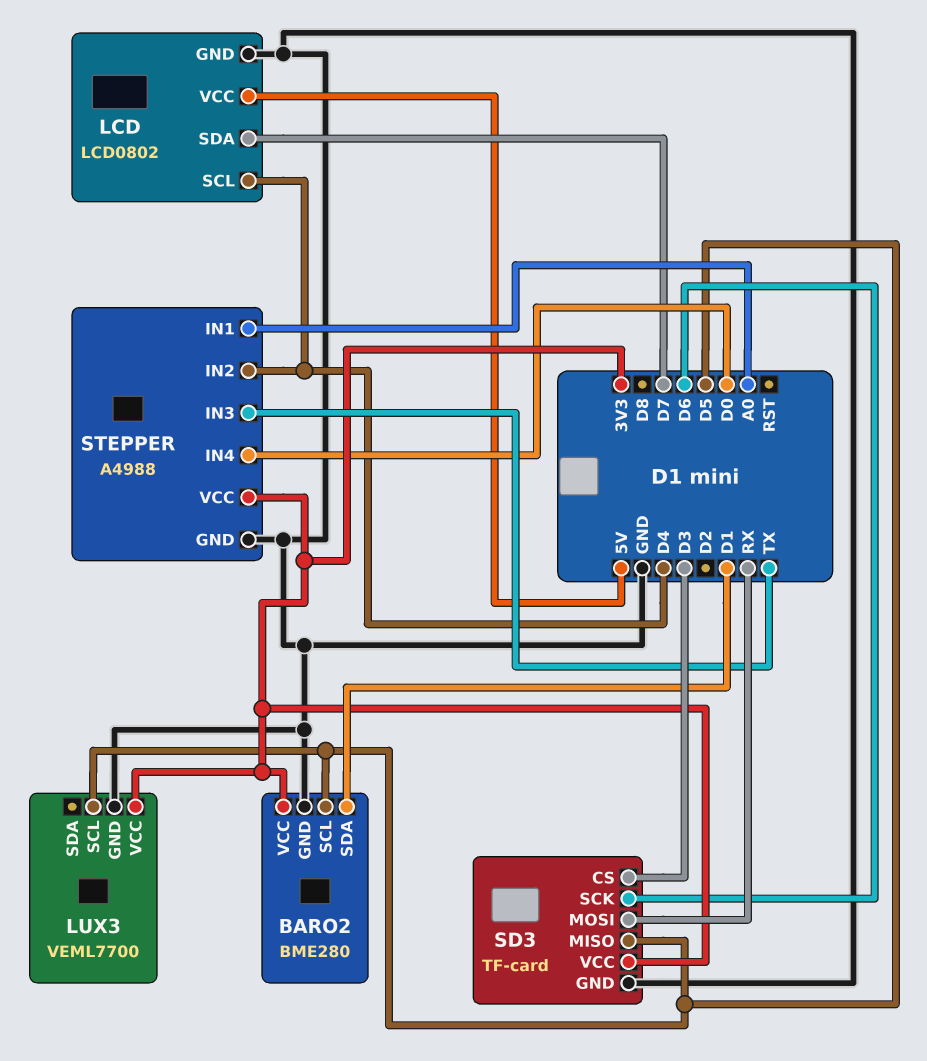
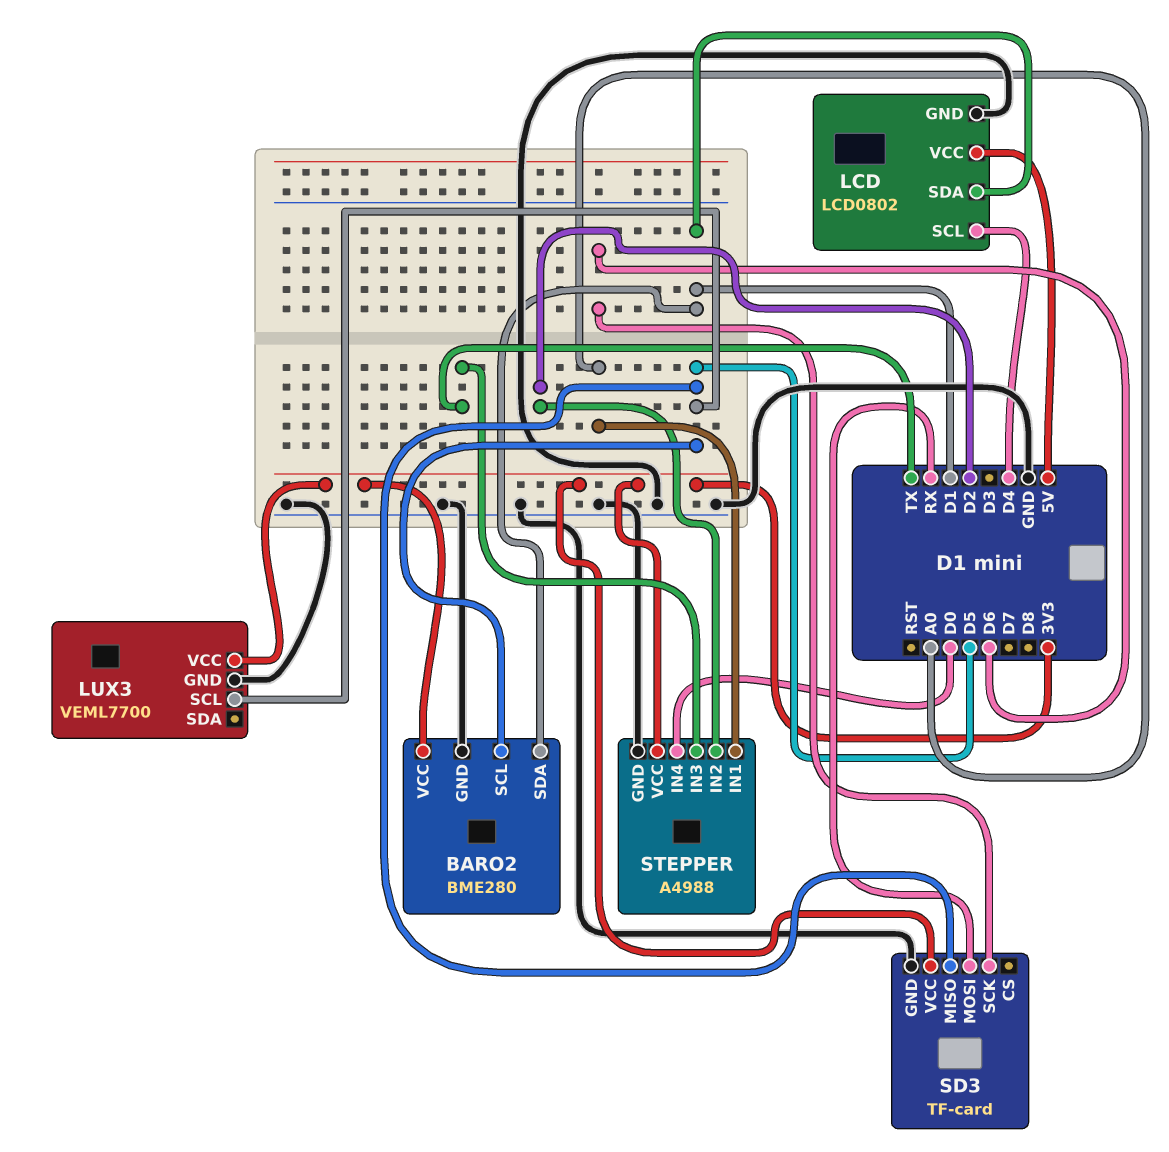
LCD pin SDA: D7 -> D1
SD3 pin CS: D3 -> none
STEPPER pin IN2: D4 -> D2

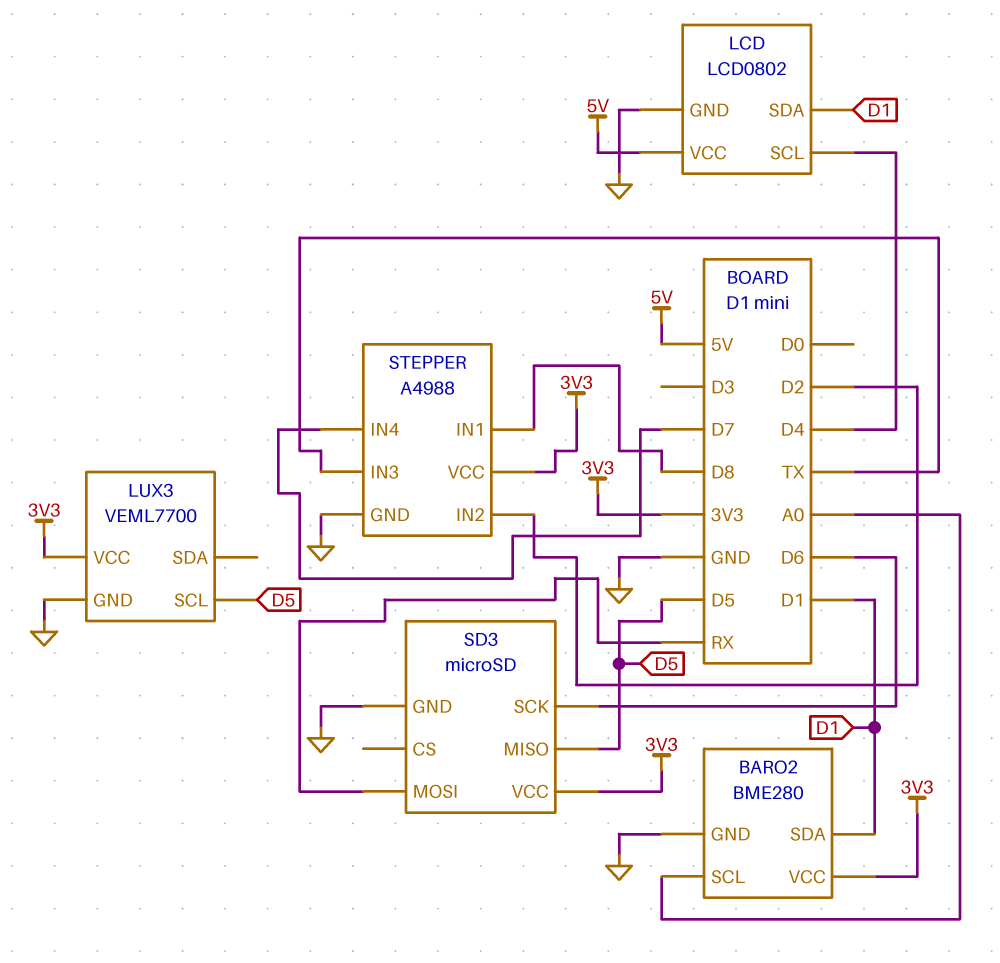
BARO2 pin SCL: D5 -> A0
SD3: TF-card -> microSD
STEPPER pin IN1: A0 -> D8
STEPPER pin IN4: D0 -> D7

